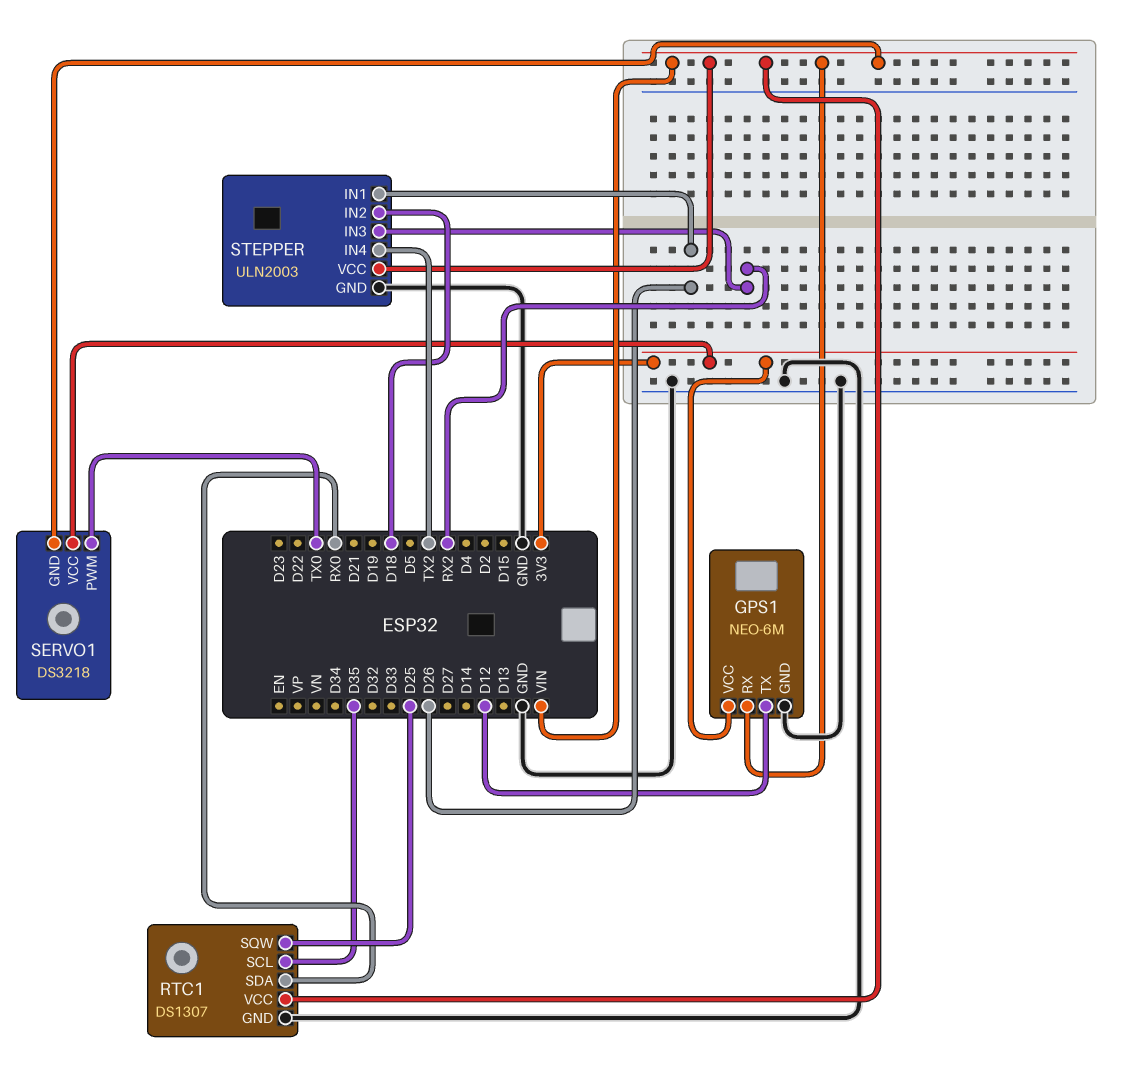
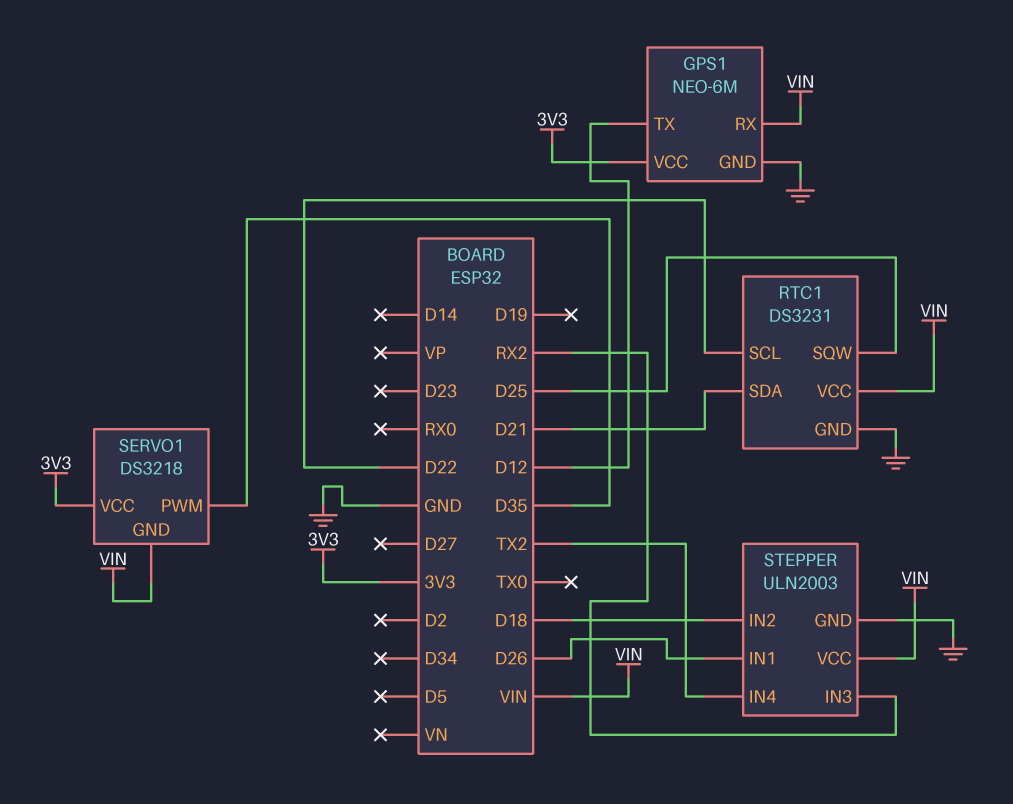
RTC1: DS1307 -> DS3231
RTC1 pin SCL: D35 -> D22
RTC1 pin SDA: RX0 -> D21
SERVO1 pin PWM: TX0 -> D35

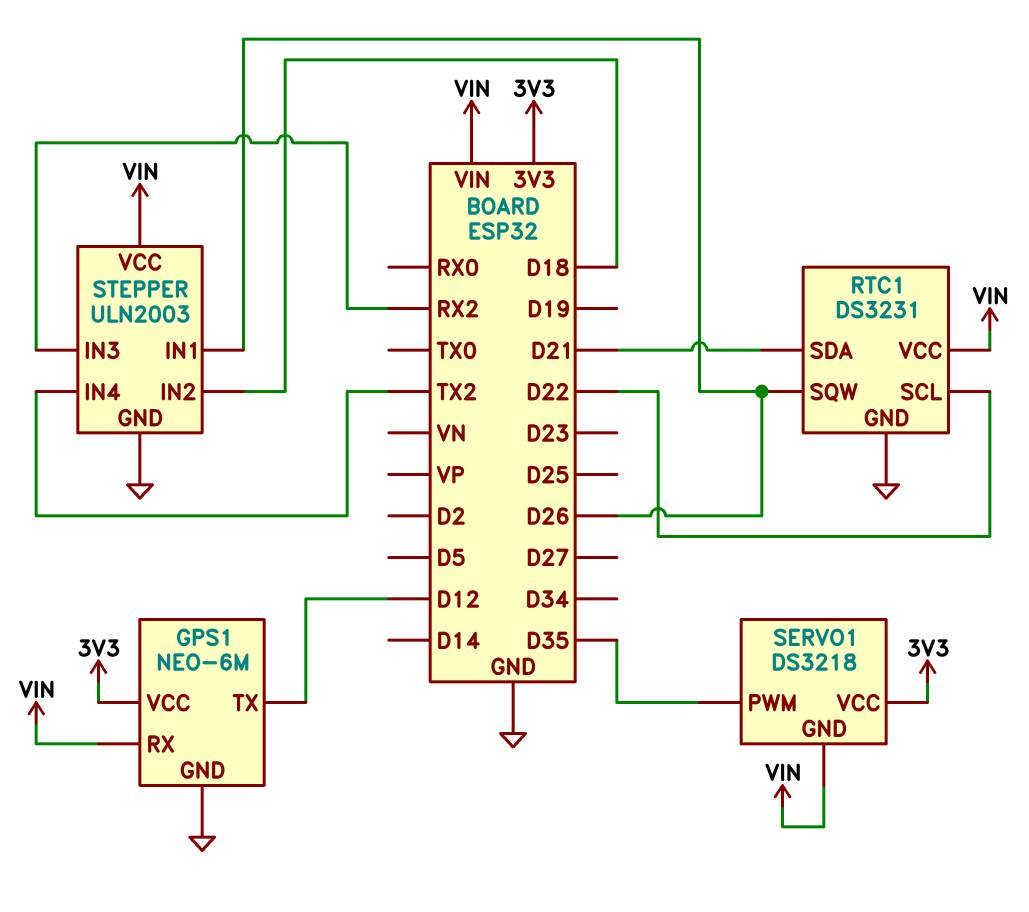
RTC1 pin SQW: D25 -> D26

